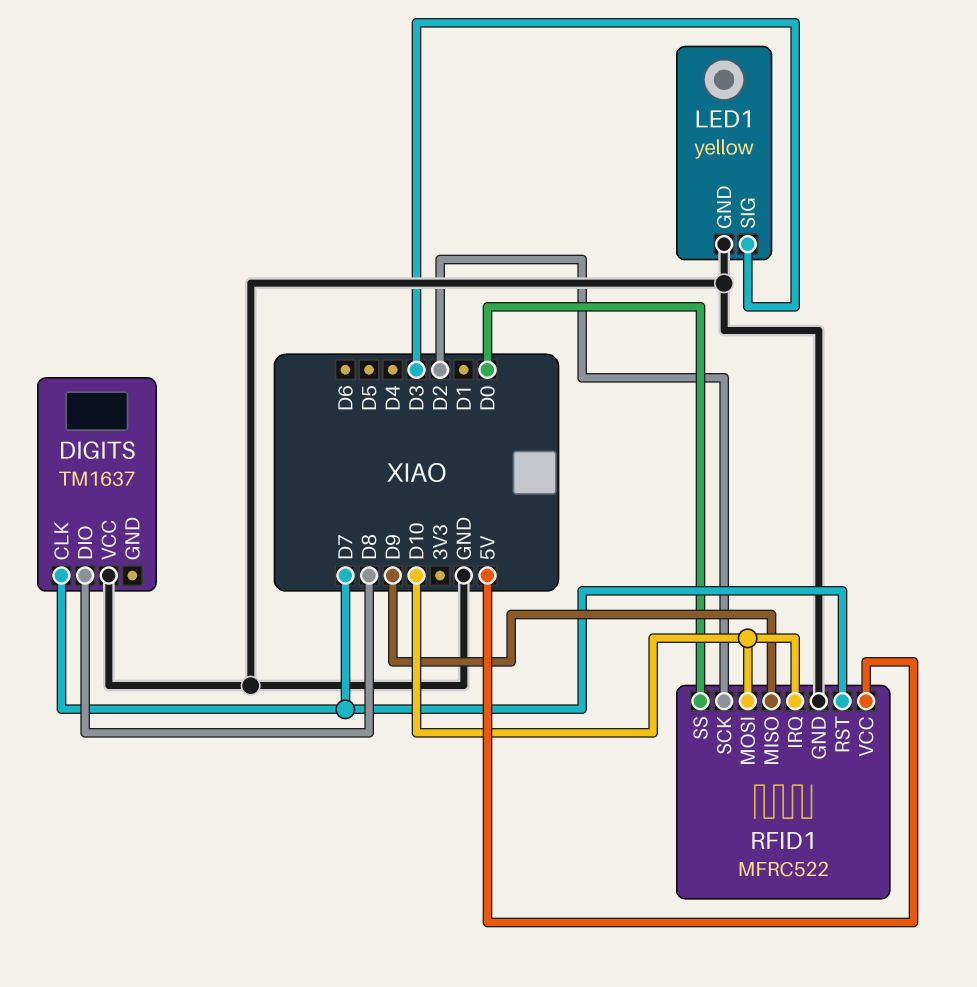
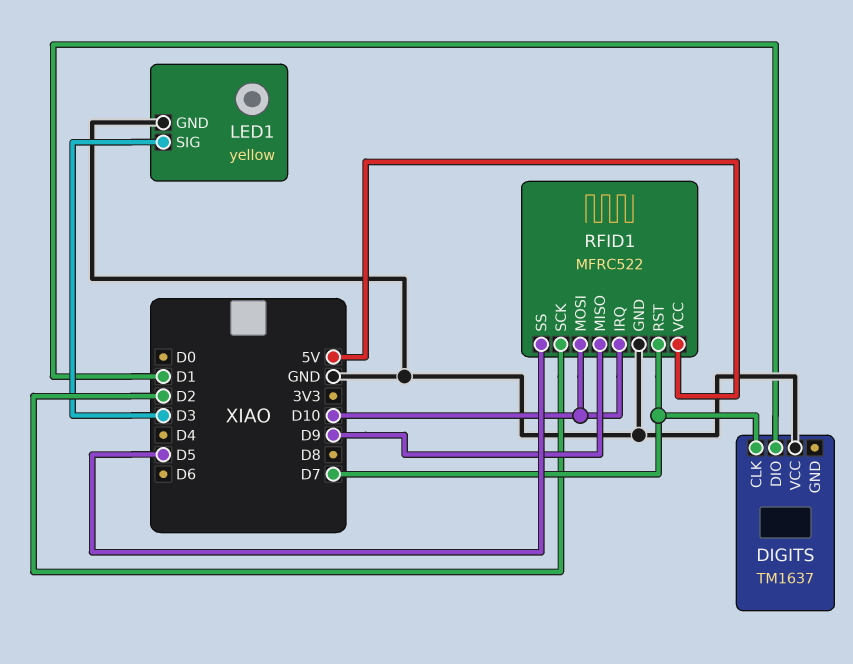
DIGITS pin DIO: D8 -> D1
RFID1 pin SS: D0 -> D5

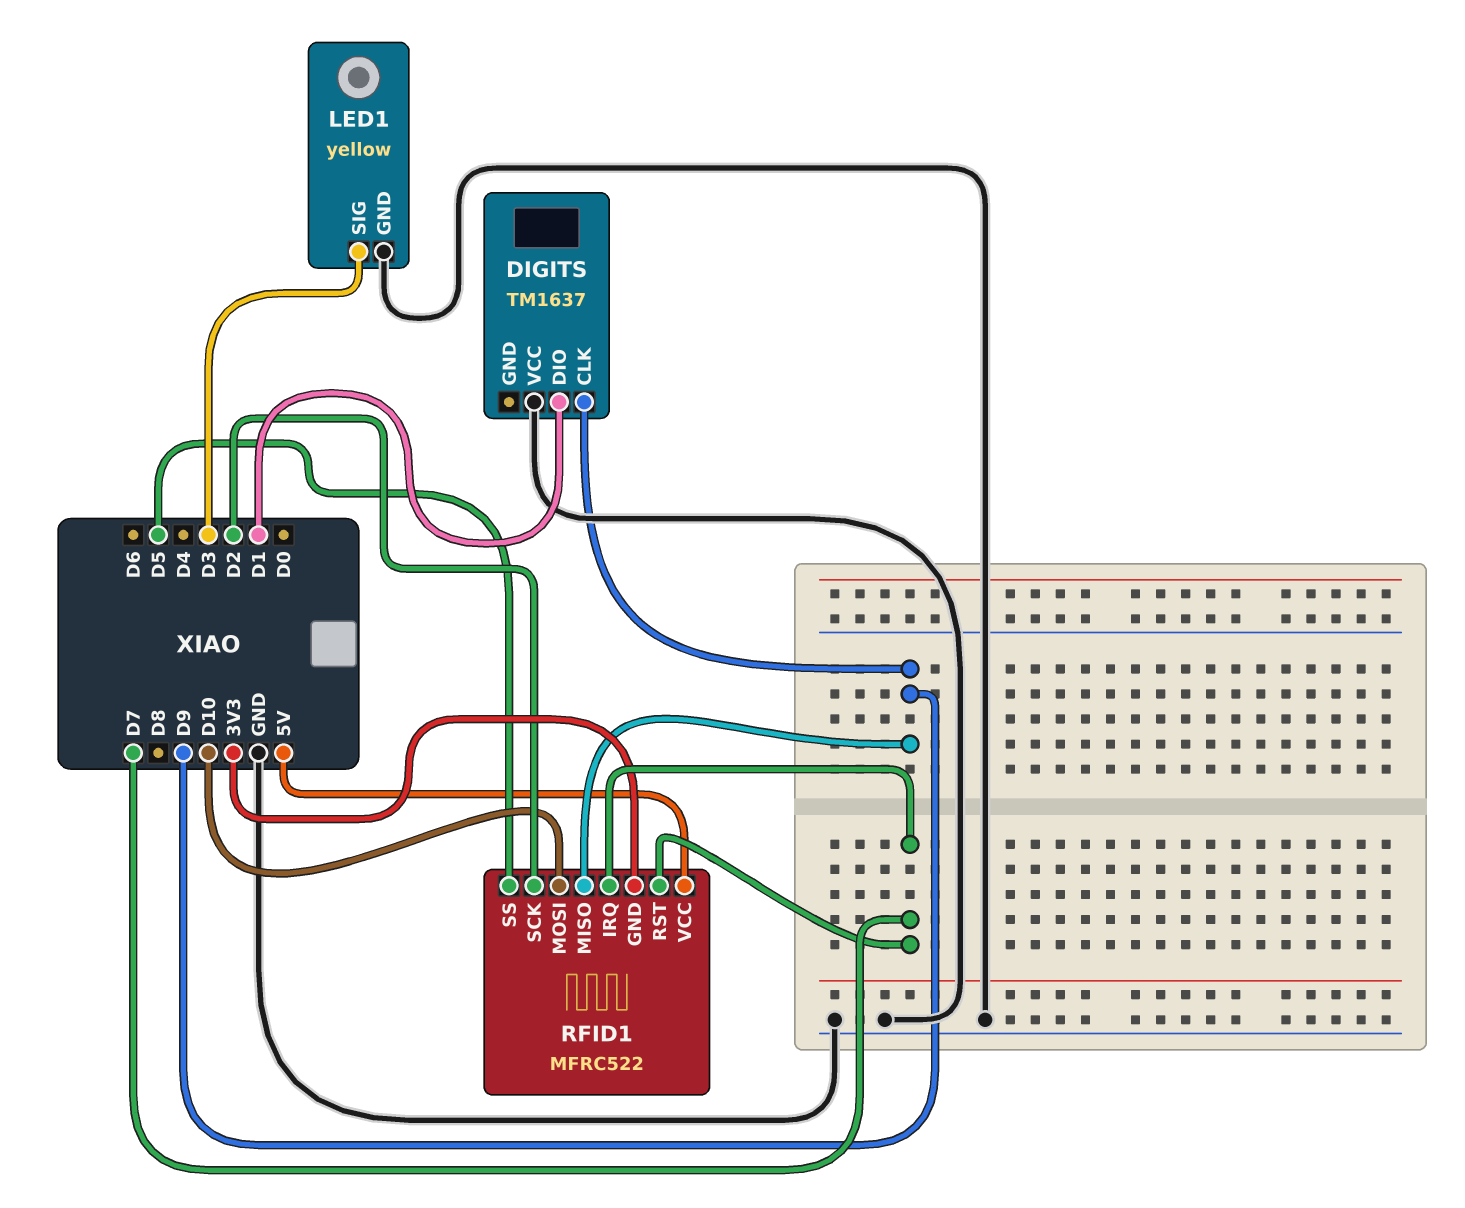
DIGITS pin CLK: D7 -> D9
RFID1 pin GND: GND -> 3V3
RFID1 pin IRQ: D10 -> D7

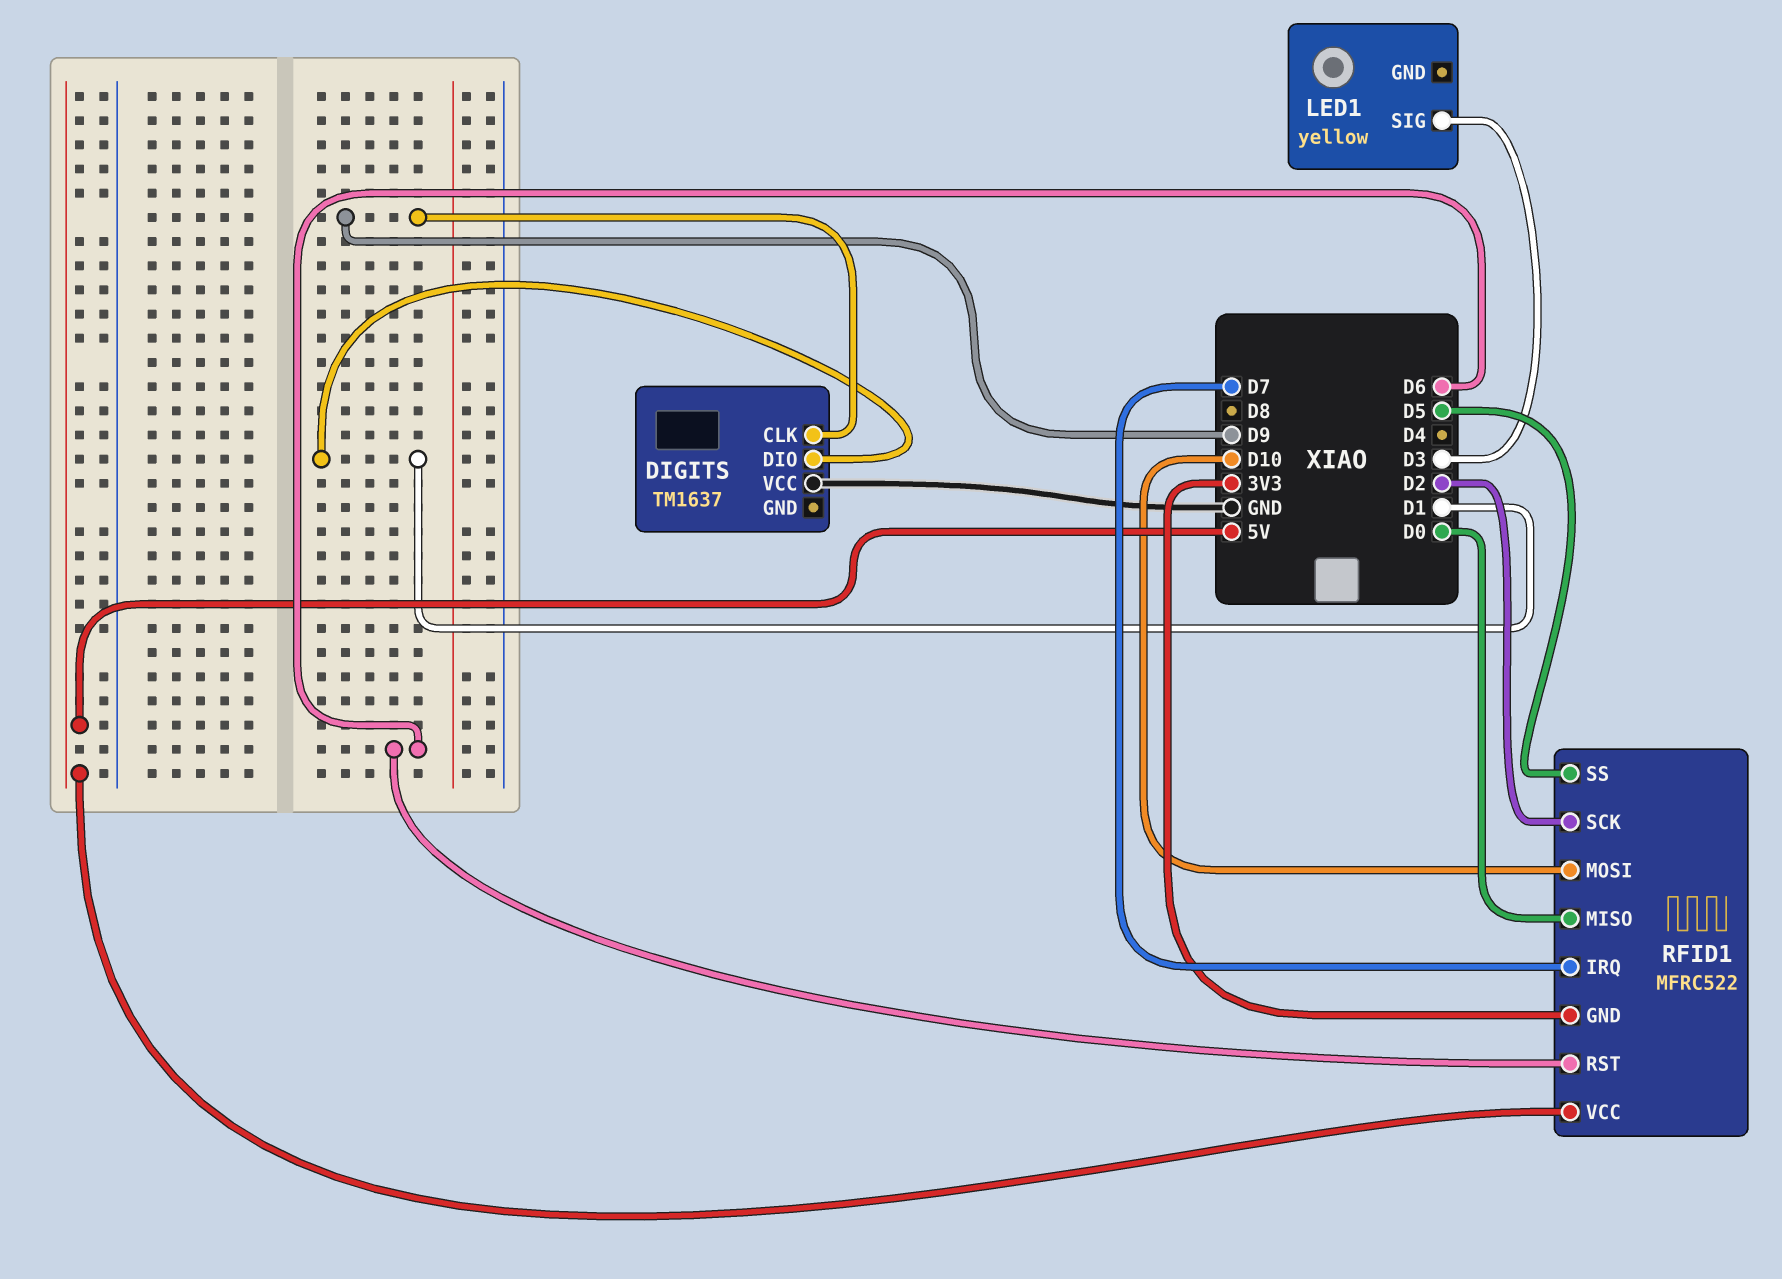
LED1 pin GND: GND -> none
RFID1 pin MISO: D9 -> D0
RFID1 pin RST: D7 -> D6

